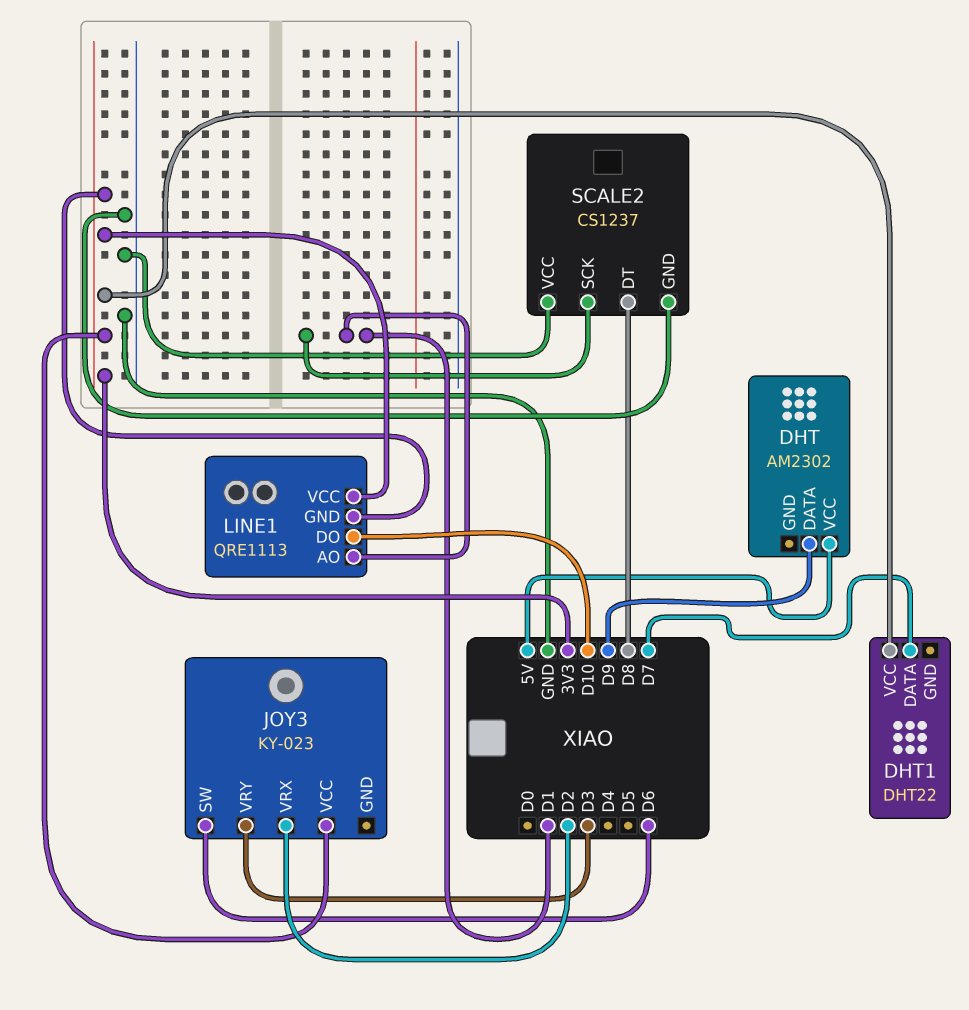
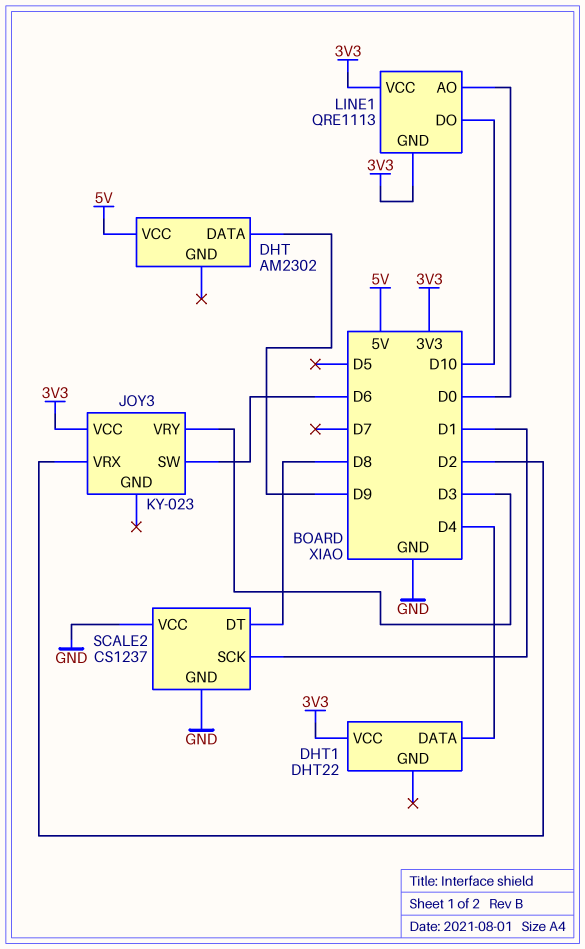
DHT1 pin DATA: D7 -> D4
LINE1 pin AO: D1 -> D0

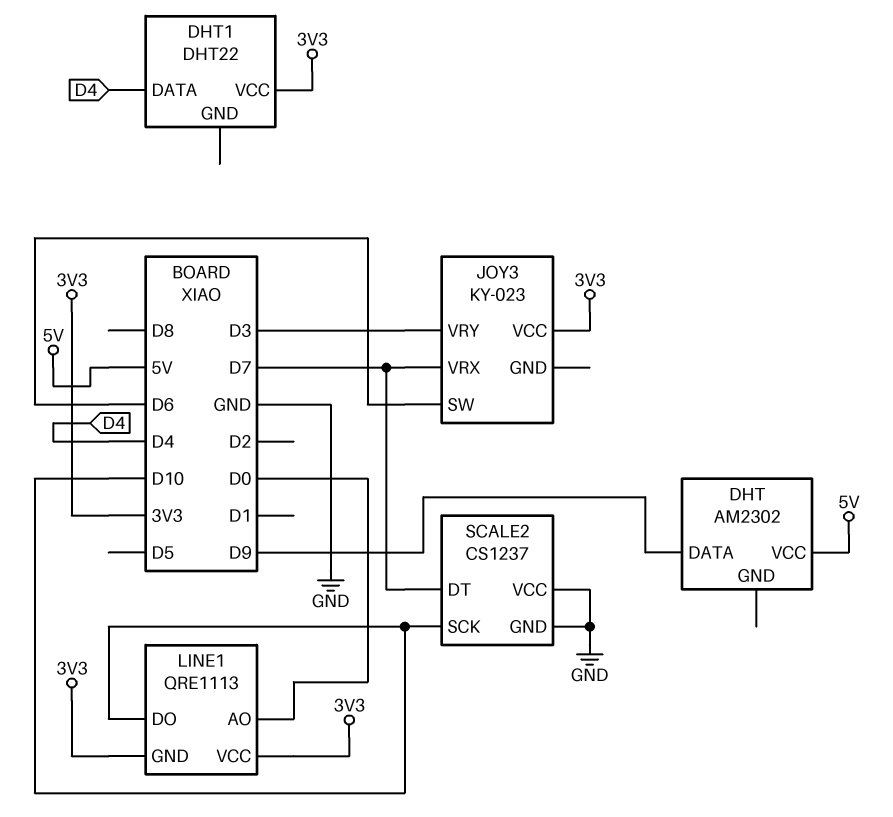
JOY3 pin VRX: D2 -> D7
SCALE2 pin DT: D8 -> D7
SCALE2 pin SCK: D1 -> D10

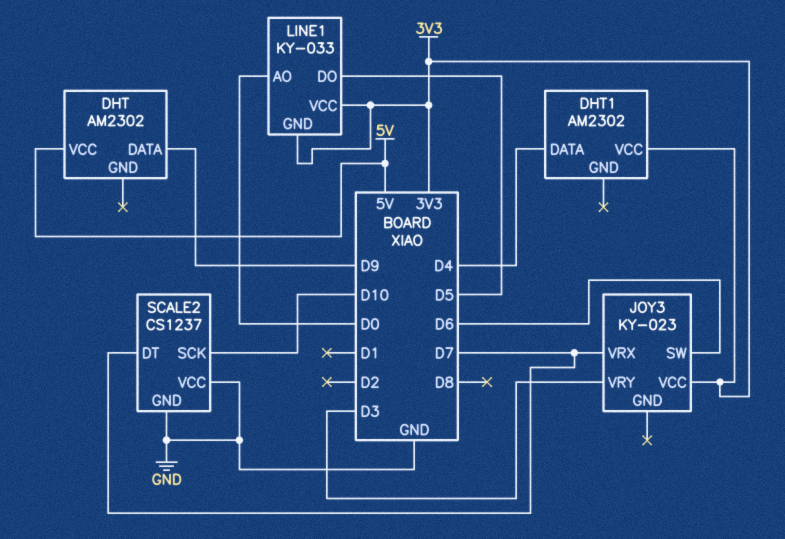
DHT1: DHT22 -> AM2302
LINE1: QRE1113 -> KY-033
LINE1 pin DO: D10 -> D5

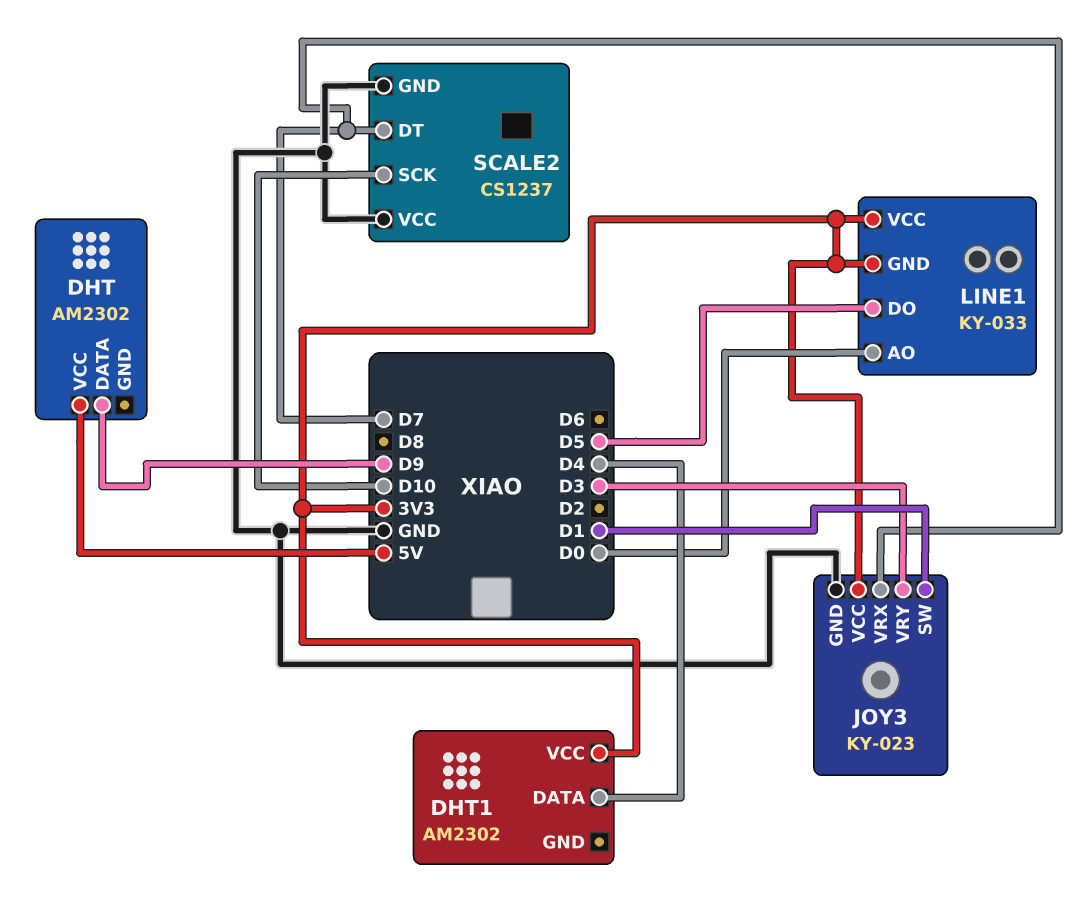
JOY3 pin GND: none -> GND
JOY3 pin SW: D6 -> D1

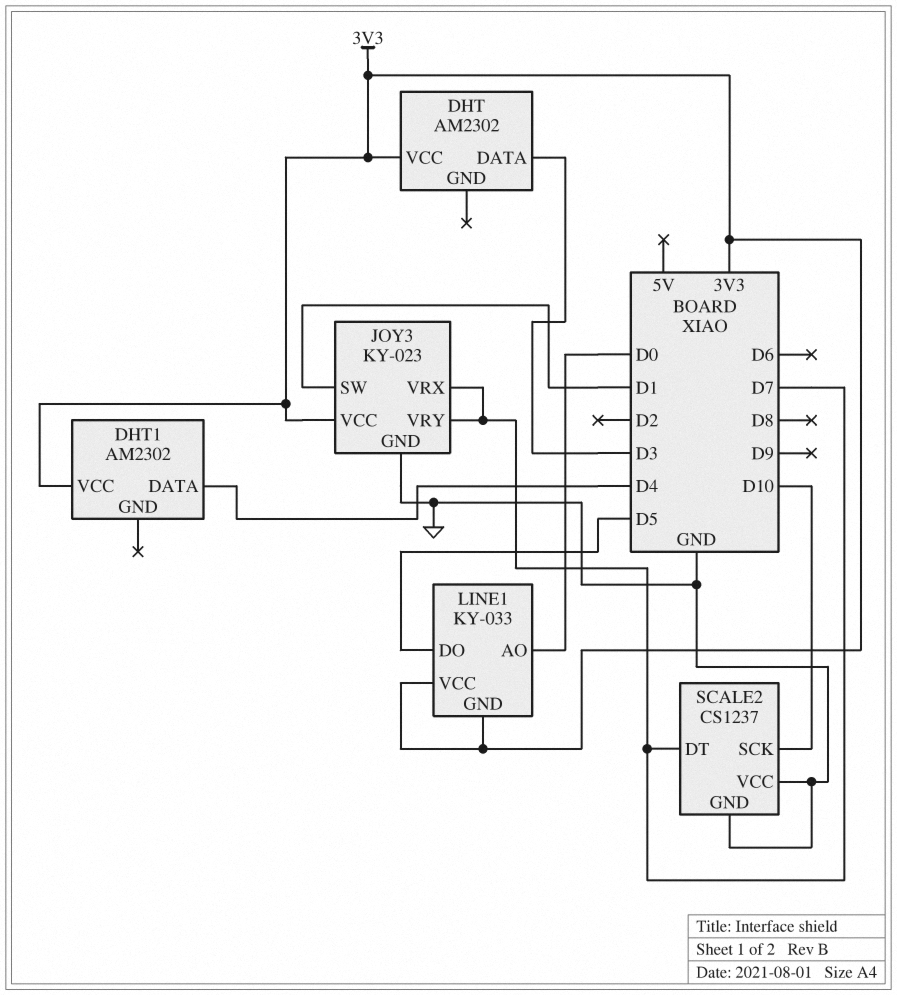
DHT pin DATA: D9 -> D3
DHT pin VCC: 5V -> 3V3
JOY3 pin VRY: D3 -> D7

